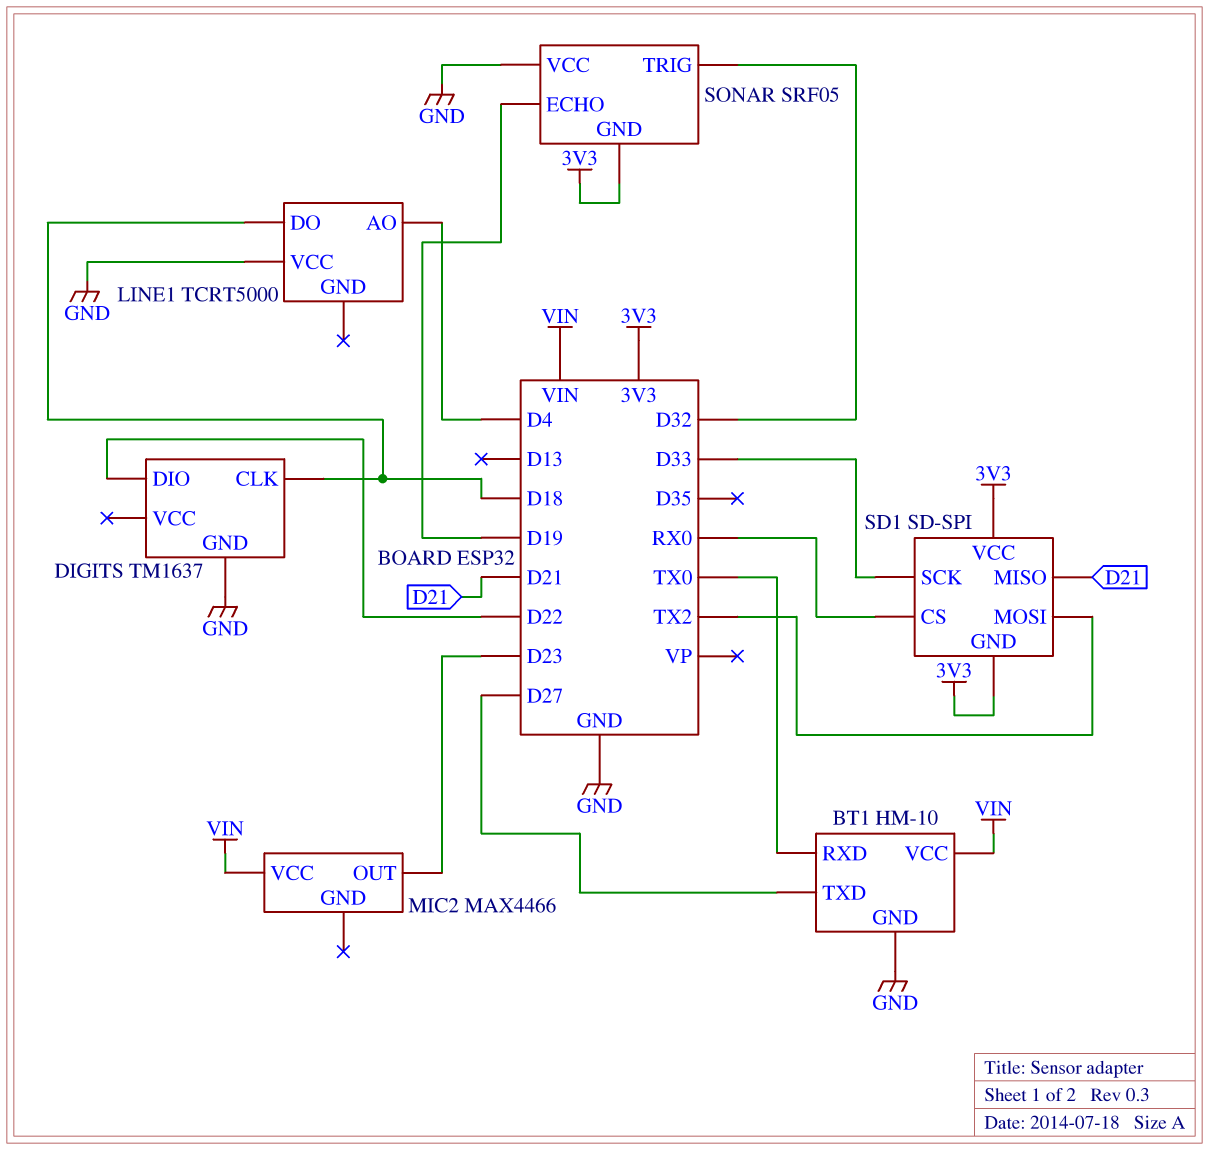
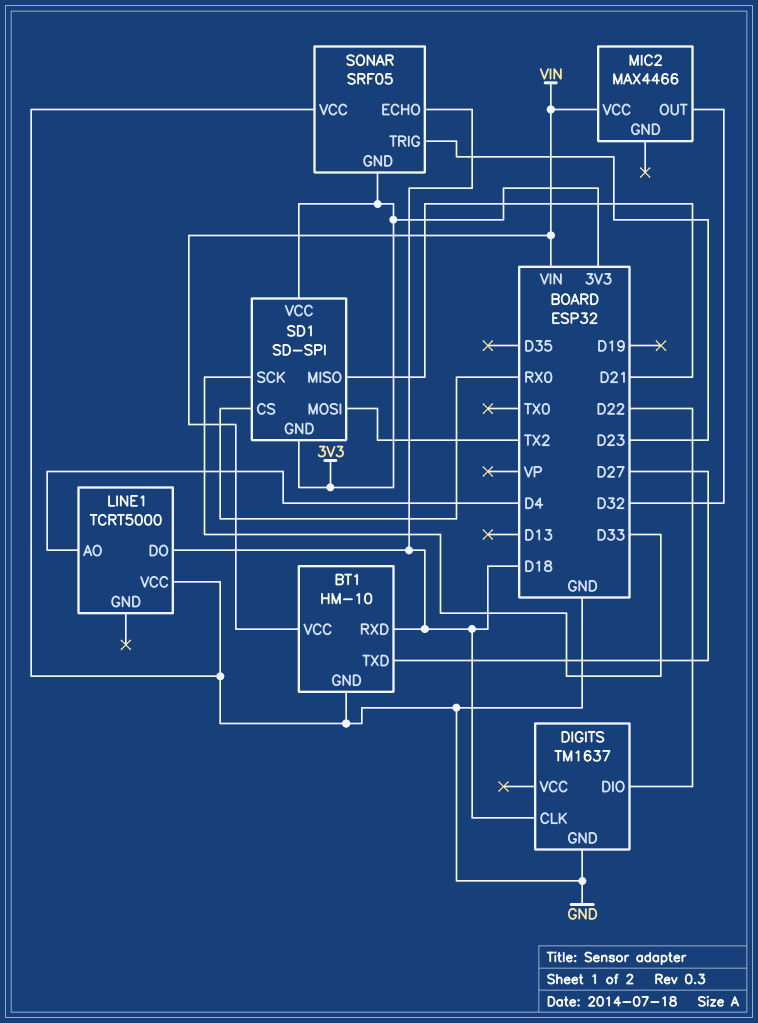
BT1 pin RXD: TX0 -> D18
MIC2 pin OUT: D23 -> D32
SONAR pin ECHO: D19 -> D18
SONAR pin TRIG: D32 -> D23

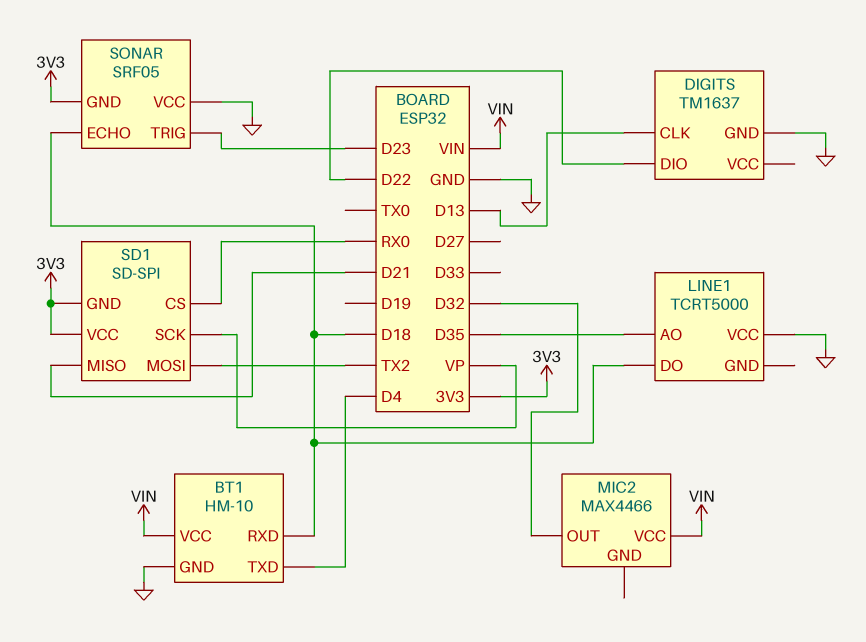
BT1 pin TXD: D27 -> D4
DIGITS pin CLK: D18 -> D13
LINE1 pin AO: D4 -> D35
SD1 pin SCK: D33 -> VP

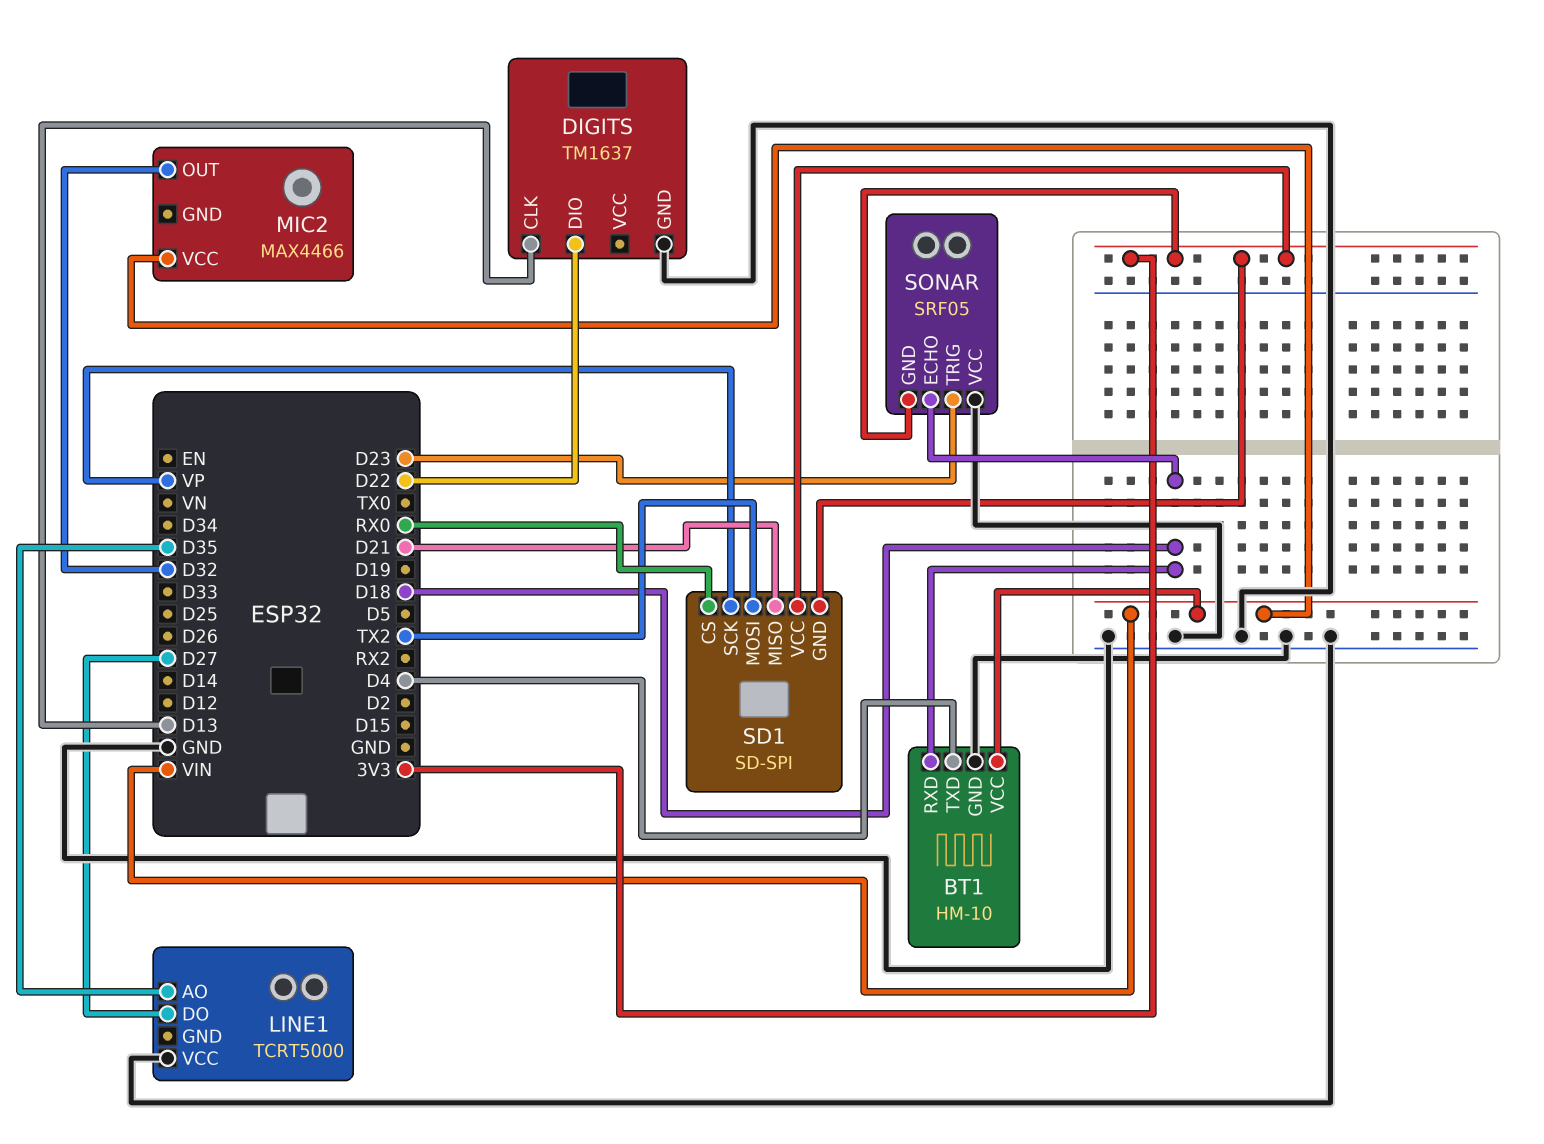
LINE1 pin DO: D18 -> D27

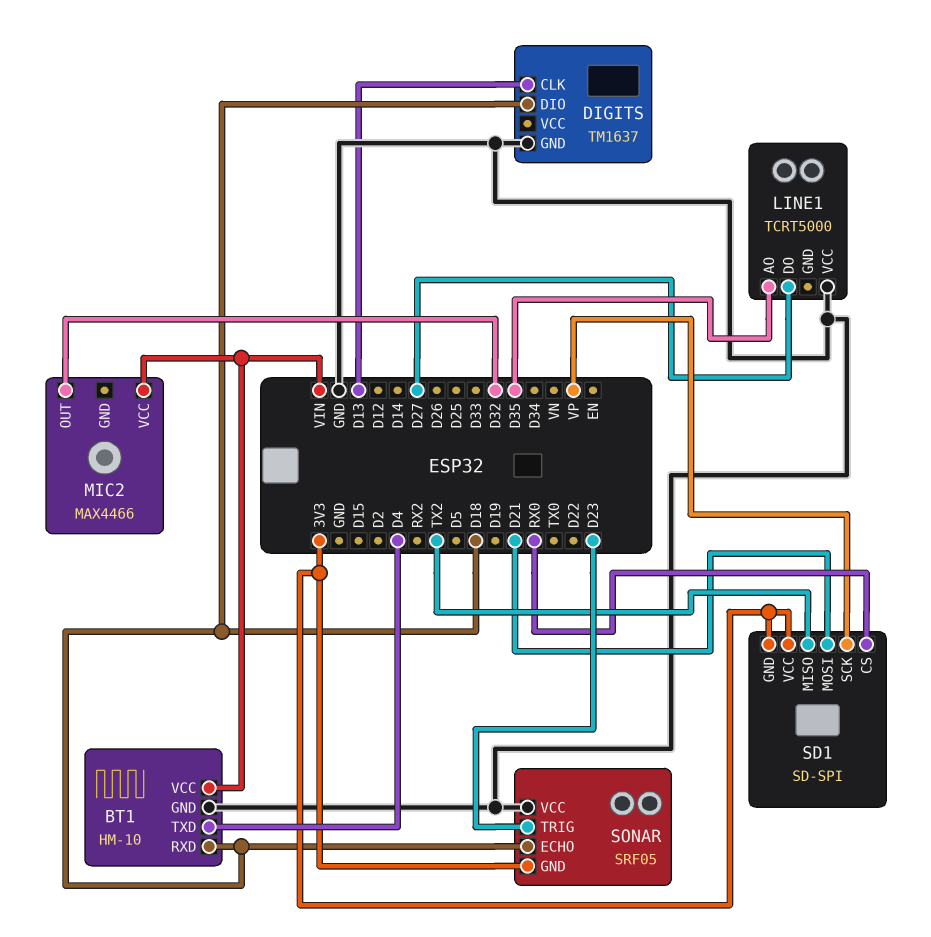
DIGITS pin DIO: D22 -> D18
SD1 pin MISO: D21 -> TX2
SD1 pin MOSI: TX2 -> D21

